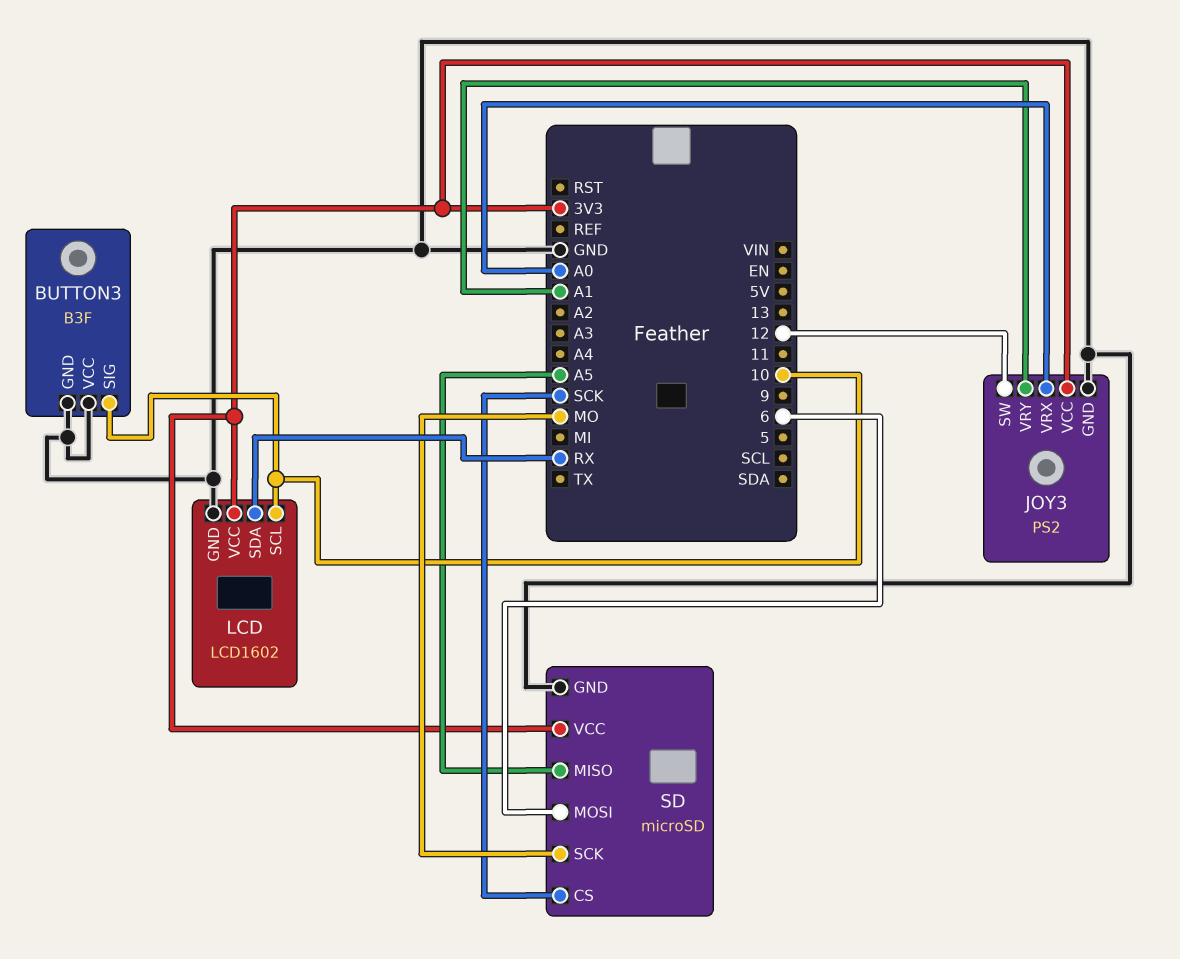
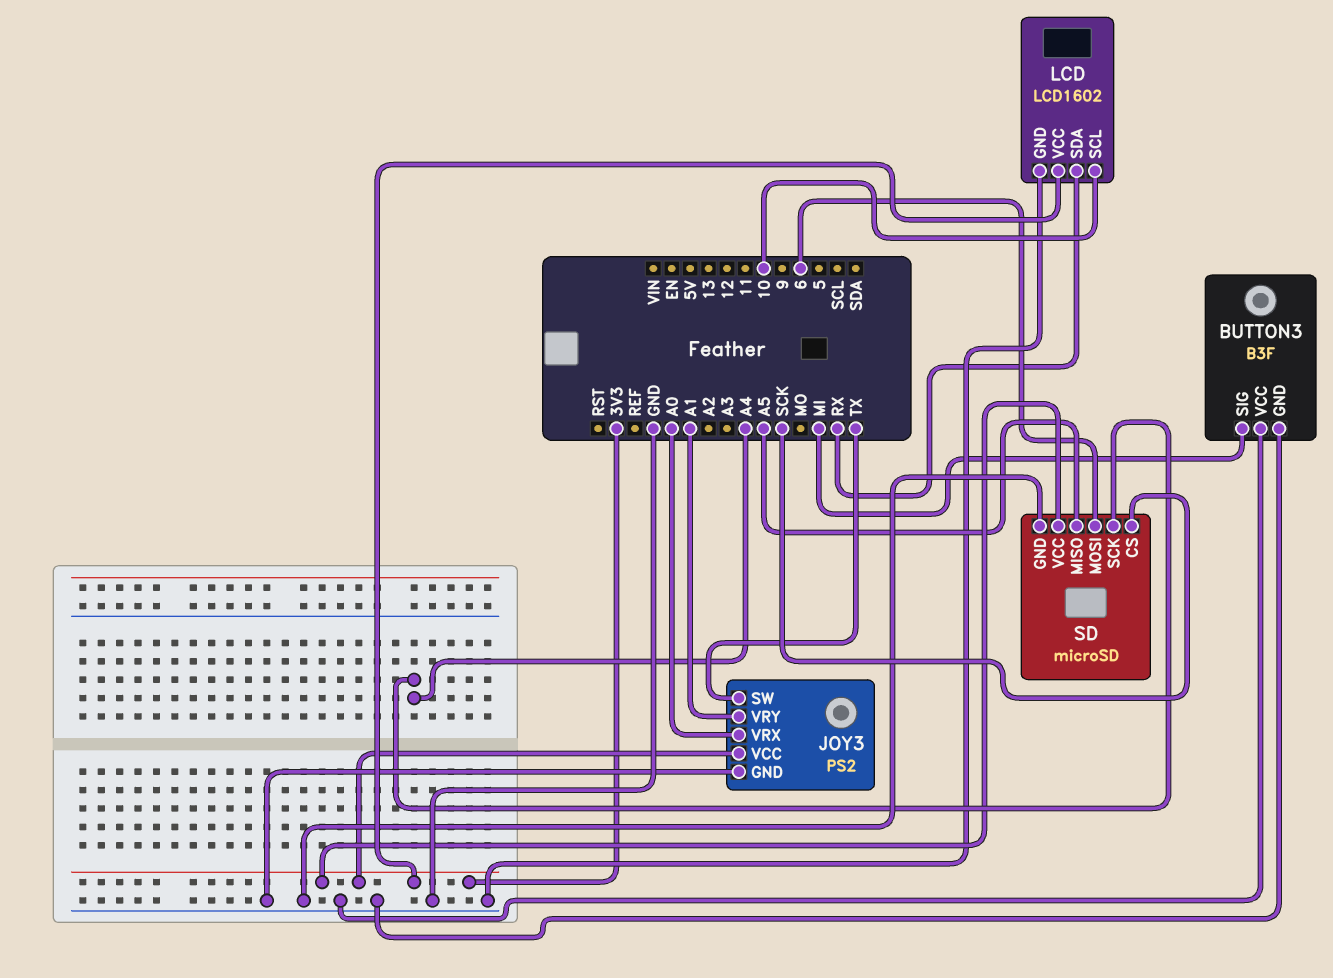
BUTTON3 pin SIG: 10 -> MI
JOY3 pin SW: 12 -> TX
SD pin SCK: MO -> A4

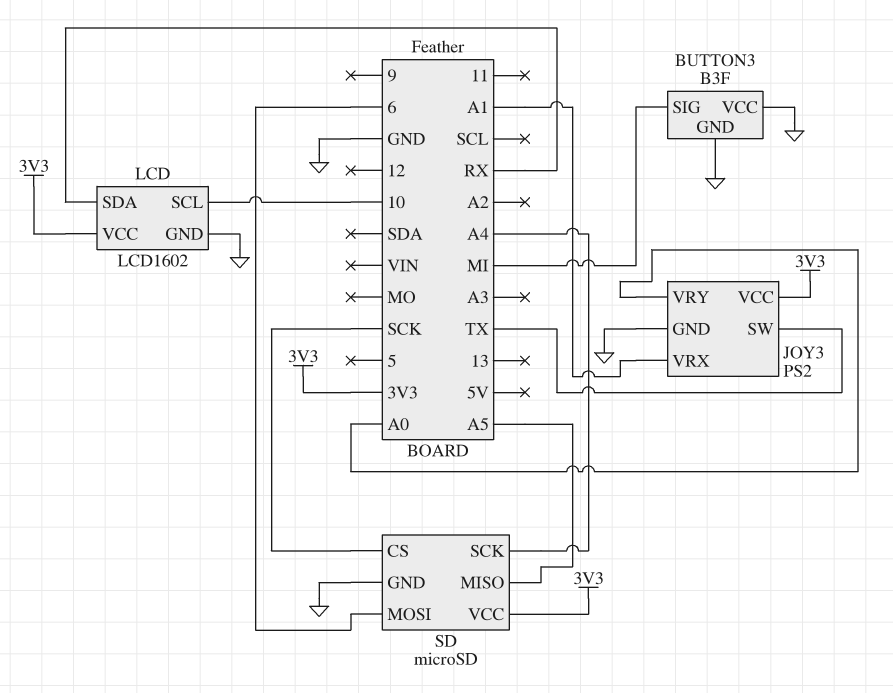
JOY3 pin VRX: A0 -> A1
JOY3 pin VRY: A1 -> A0

